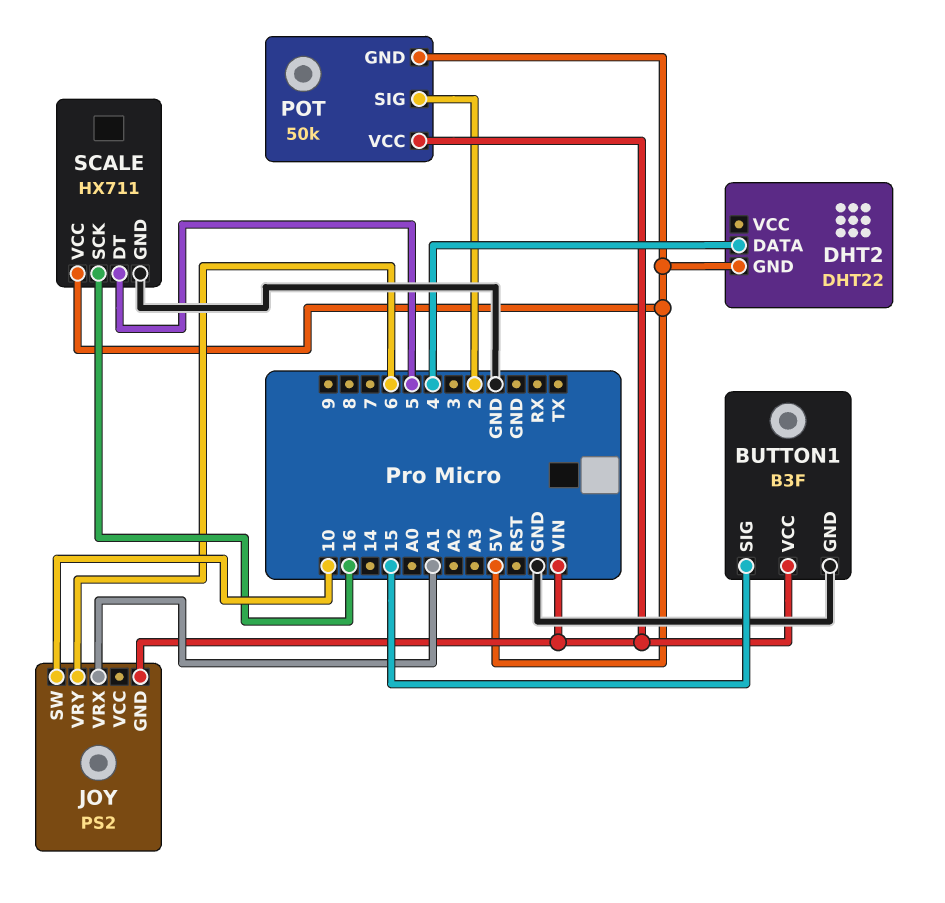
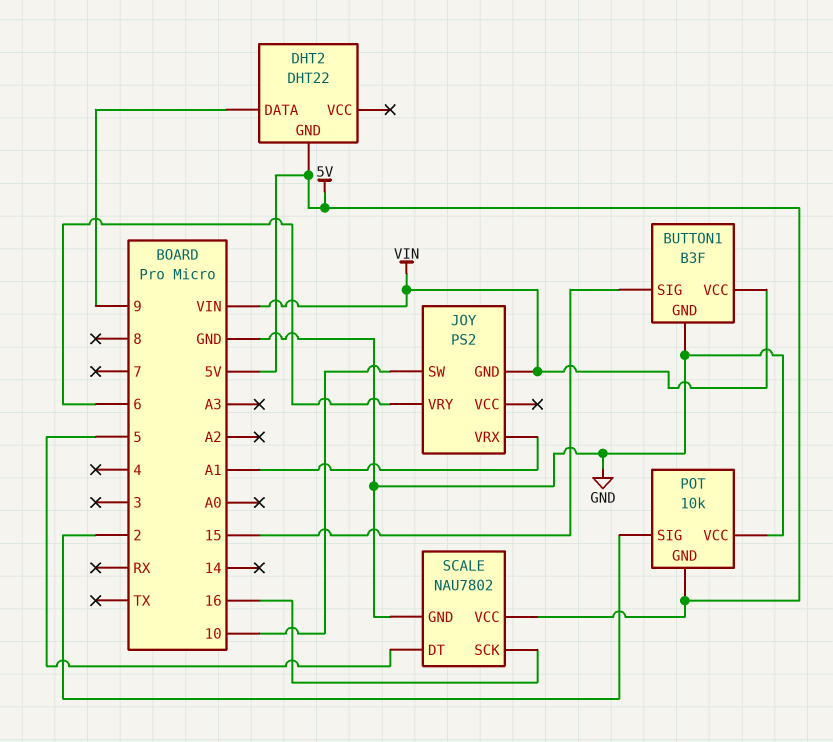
DHT2 pin DATA: 4 -> 9
POT: 50k -> 10k
POT pin VCC: VIN -> GND
SCALE: HX711 -> NAU7802

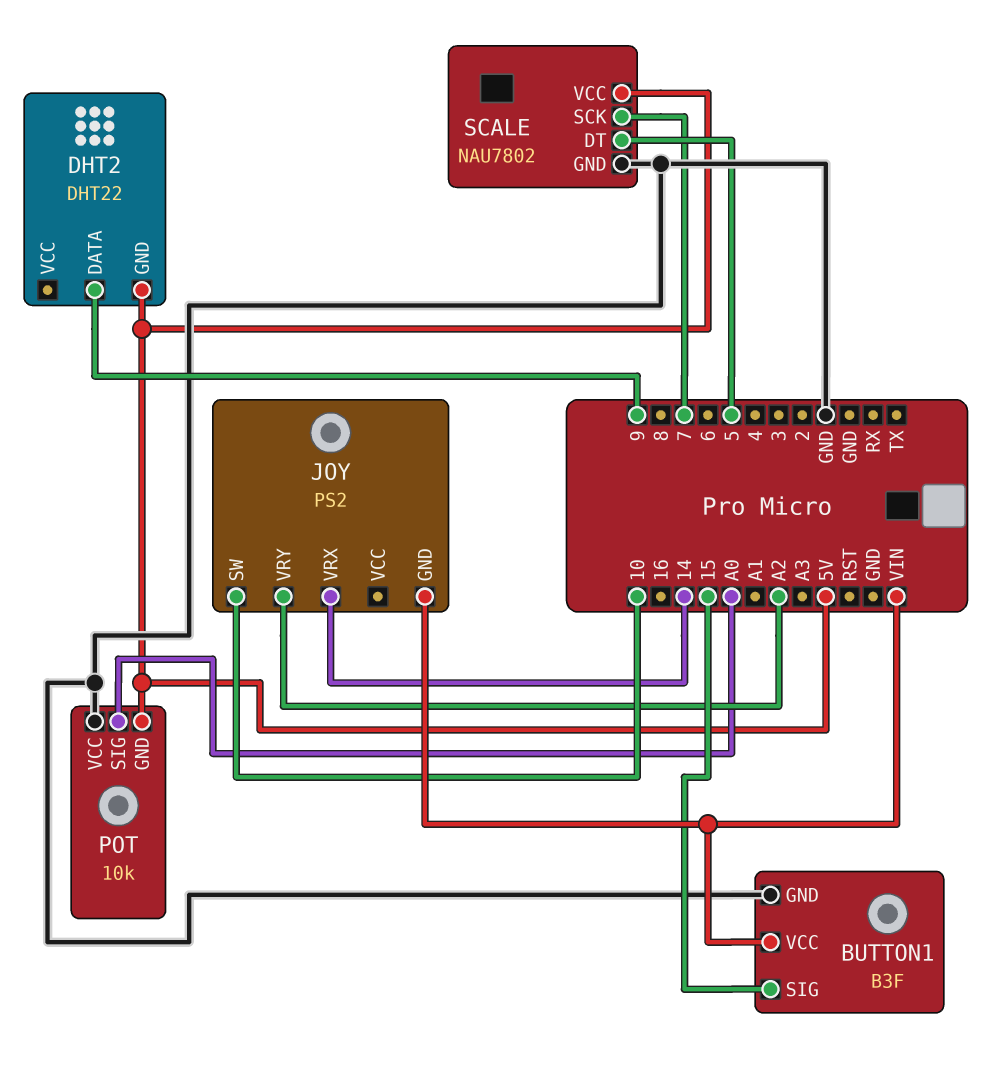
JOY pin VRX: A1 -> 14
JOY pin VRY: 6 -> A2
POT pin SIG: 2 -> A0
SCALE pin SCK: 16 -> 7

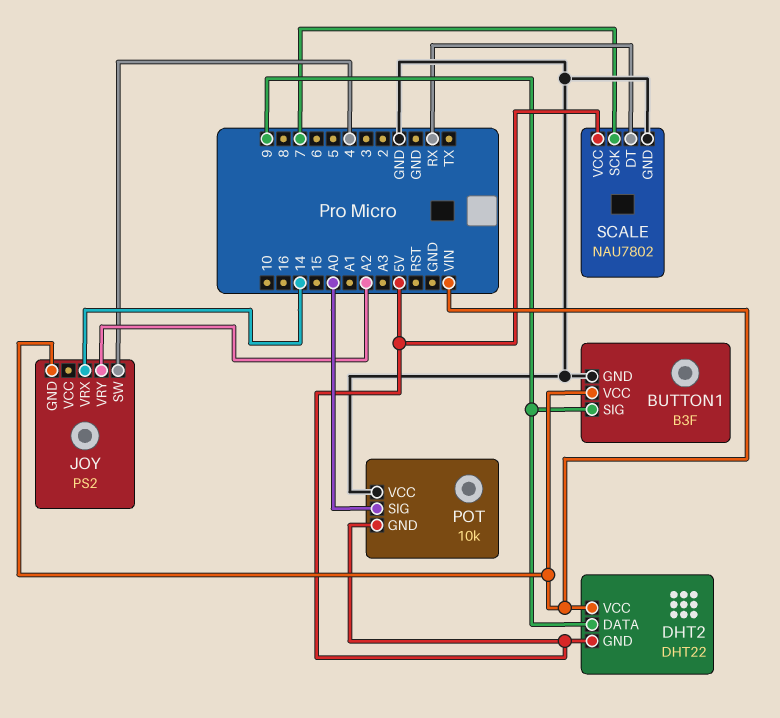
BUTTON1 pin SIG: 15 -> 9
DHT2 pin VCC: none -> VIN
JOY pin SW: 10 -> 4
SCALE pin DT: 5 -> RX

